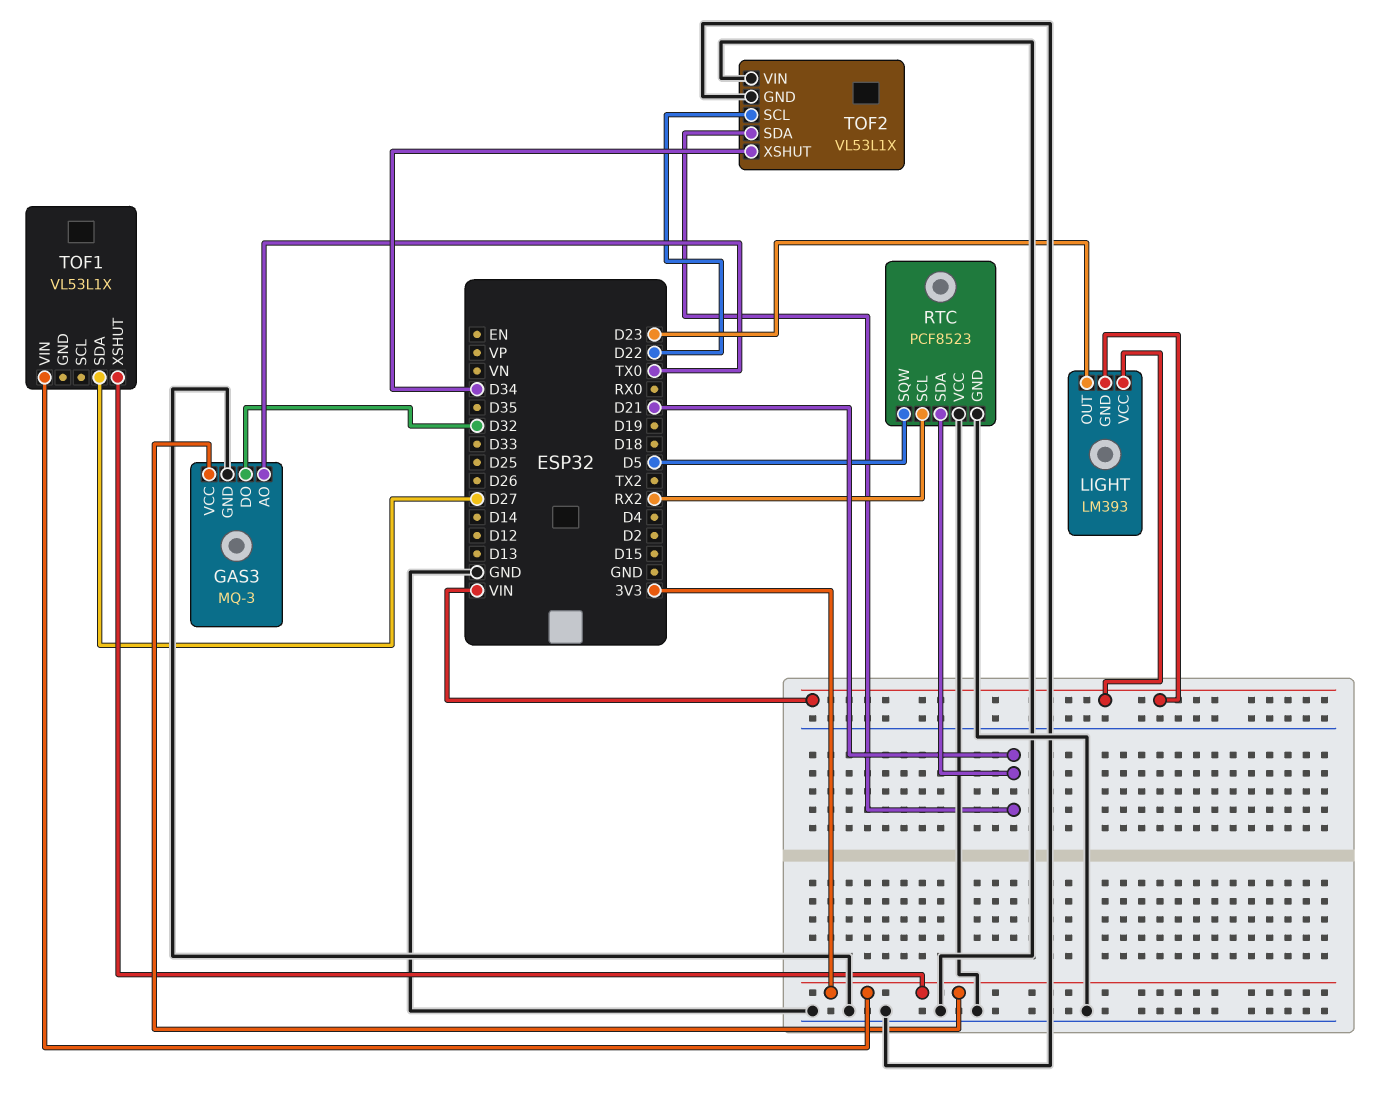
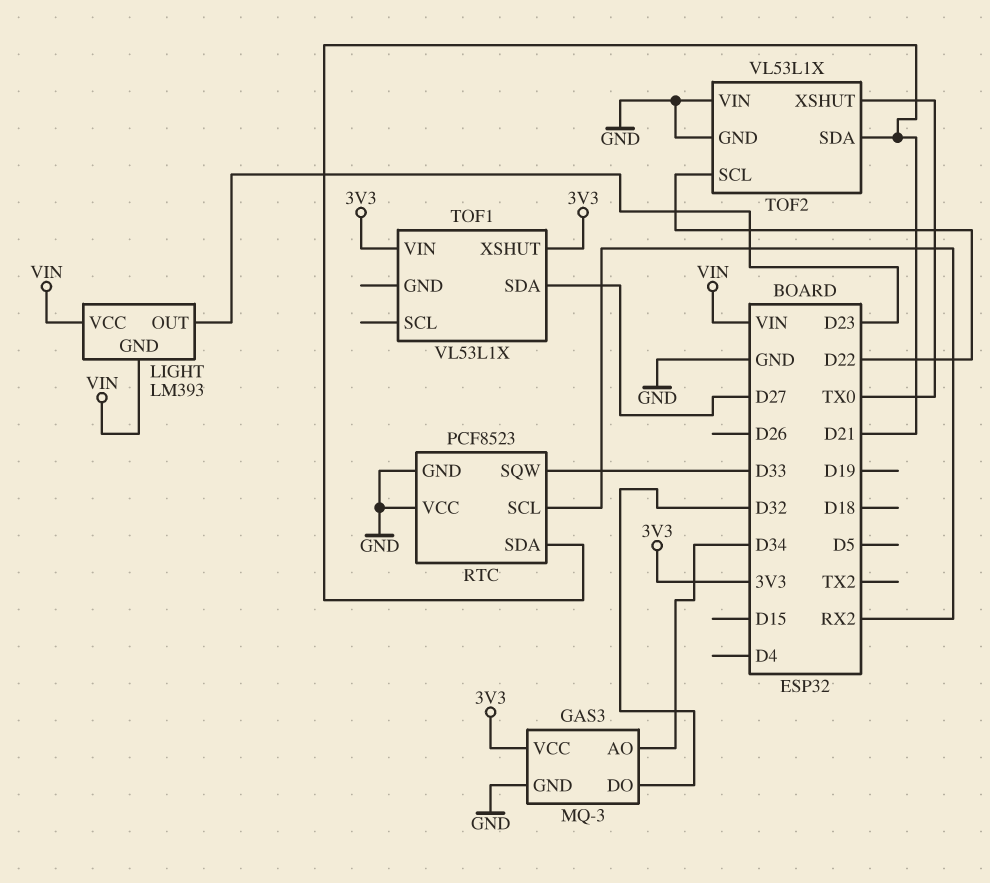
GAS3 pin AO: TX0 -> D34
RTC pin SQW: D5 -> D33
TOF2 pin XSHUT: D34 -> TX0

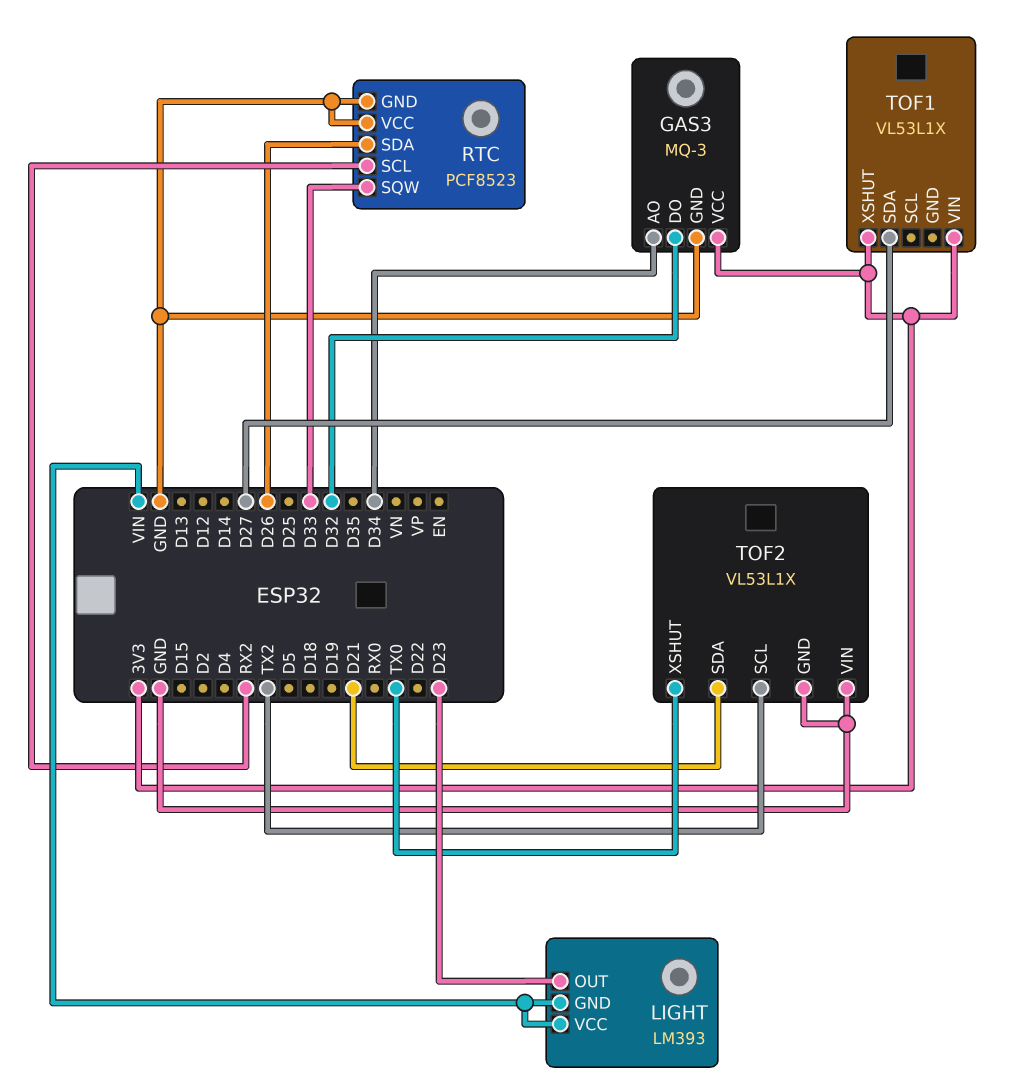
RTC pin SDA: D21 -> D26
TOF2 pin SCL: D22 -> TX2

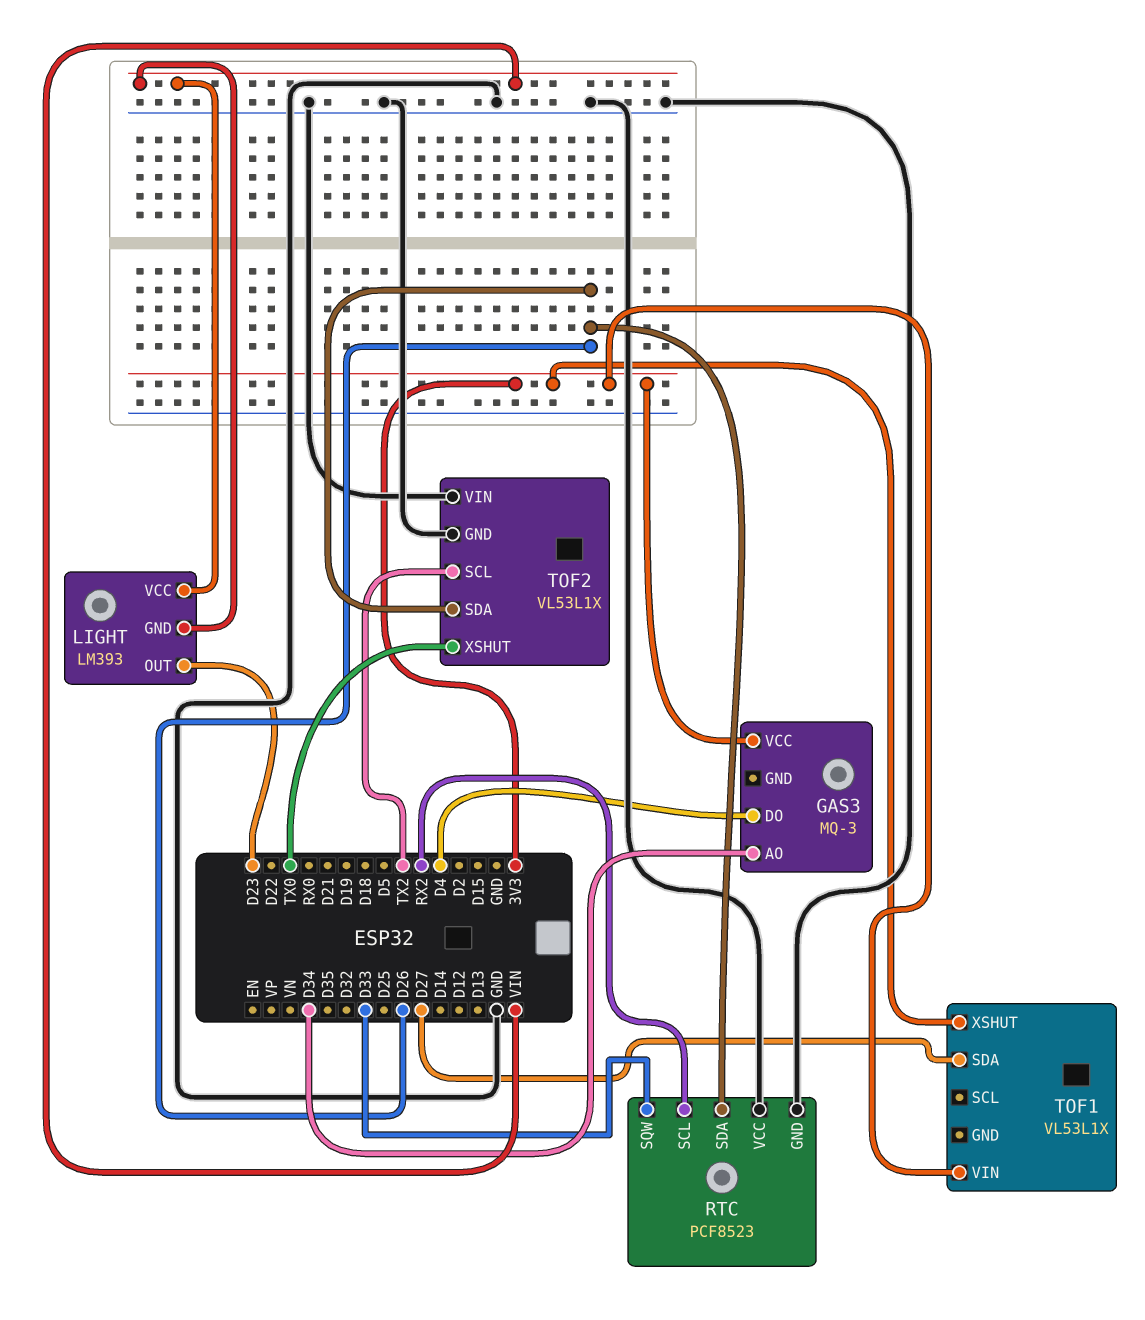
GAS3 pin DO: D32 -> D4
GAS3 pin GND: GND -> none
TOF2 pin SDA: D21 -> D26

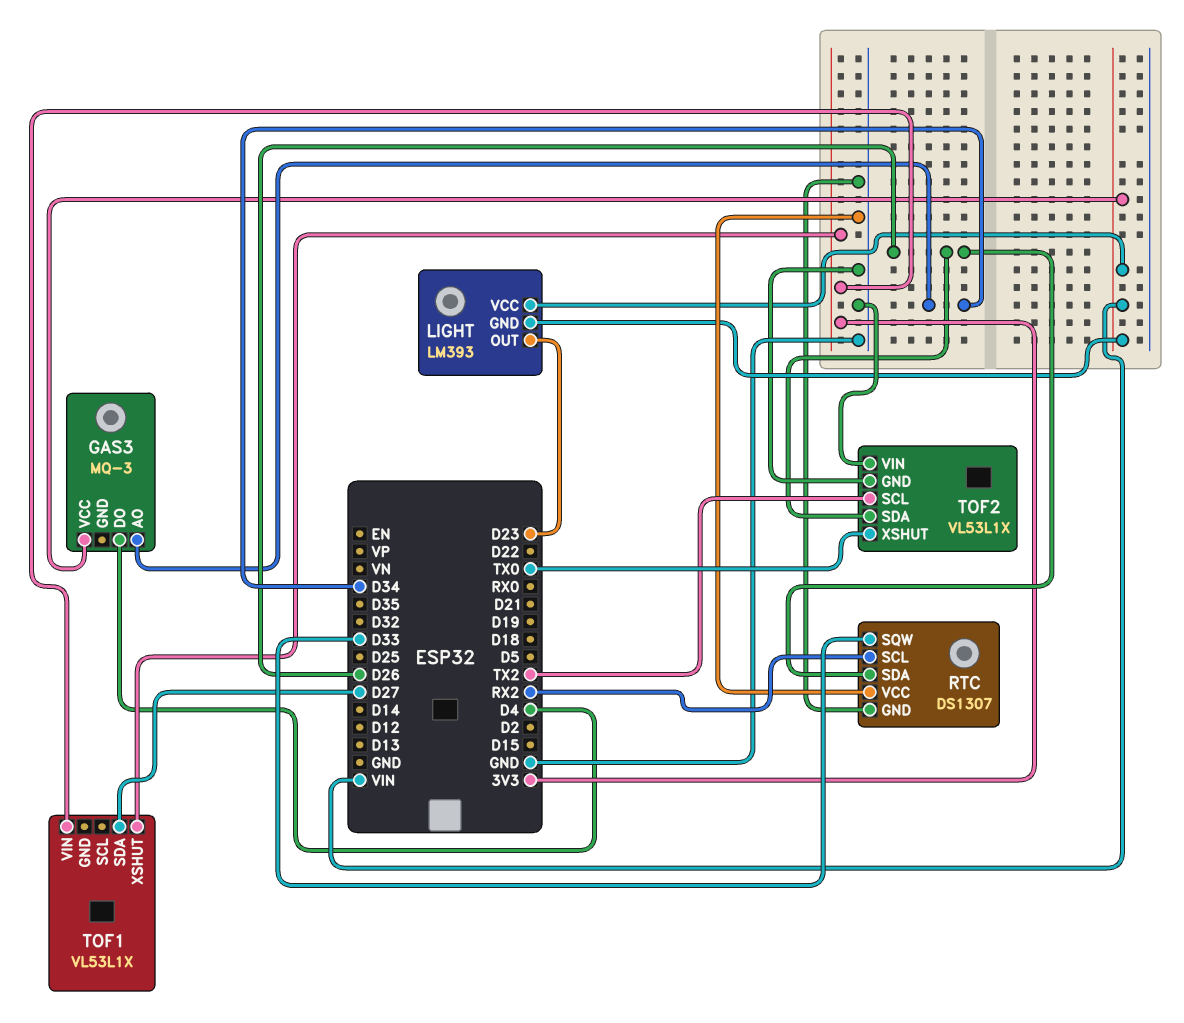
GAS3 pin VCC: 3V3 -> VIN
RTC: PCF8523 -> DS1307

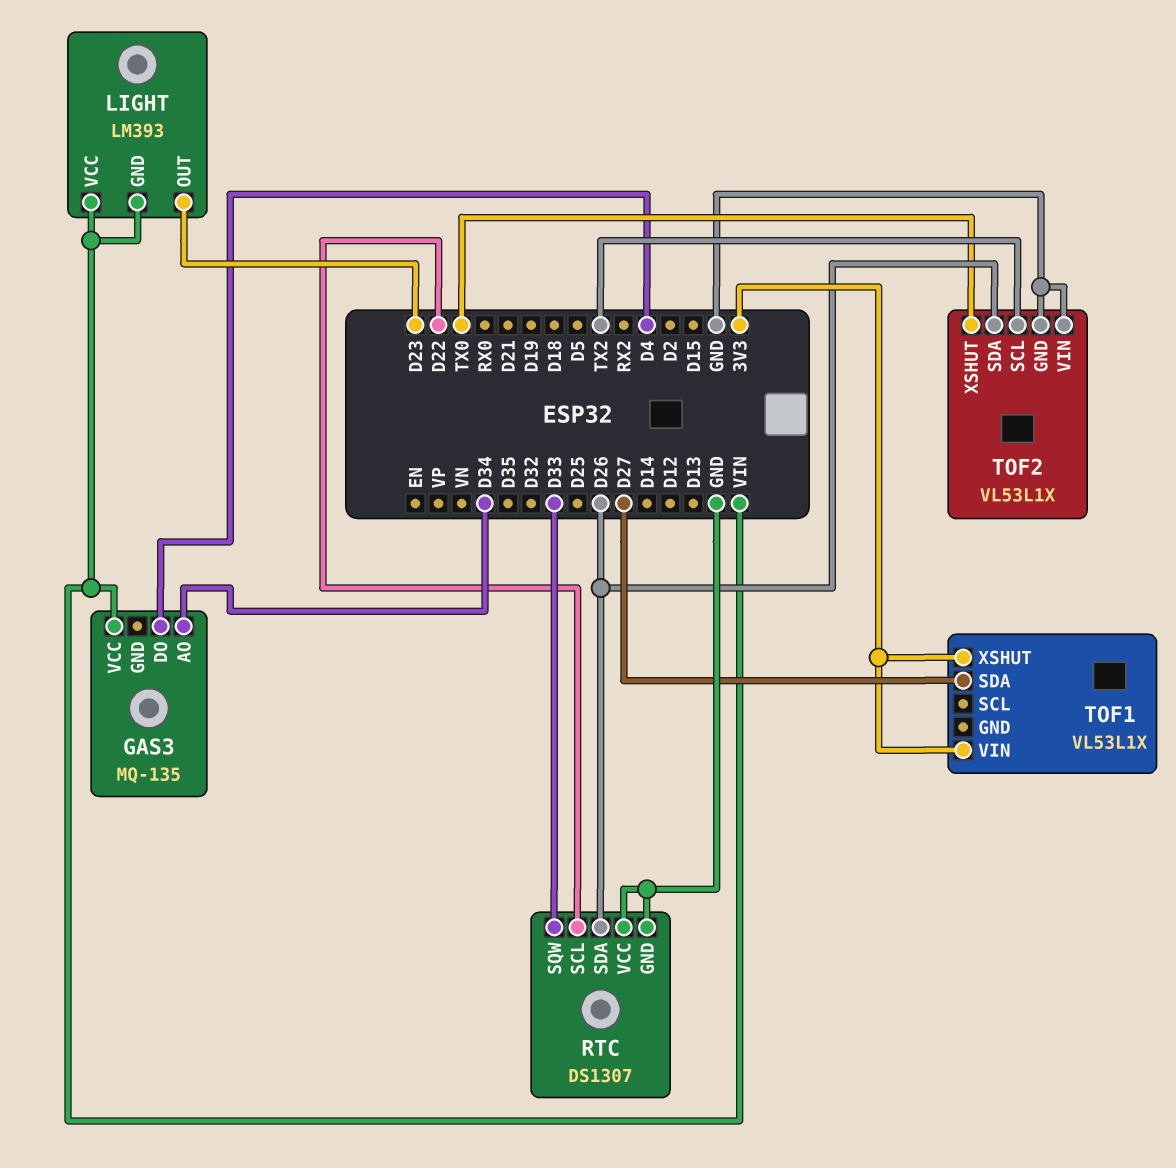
GAS3: MQ-3 -> MQ-135
RTC pin SCL: RX2 -> D22

